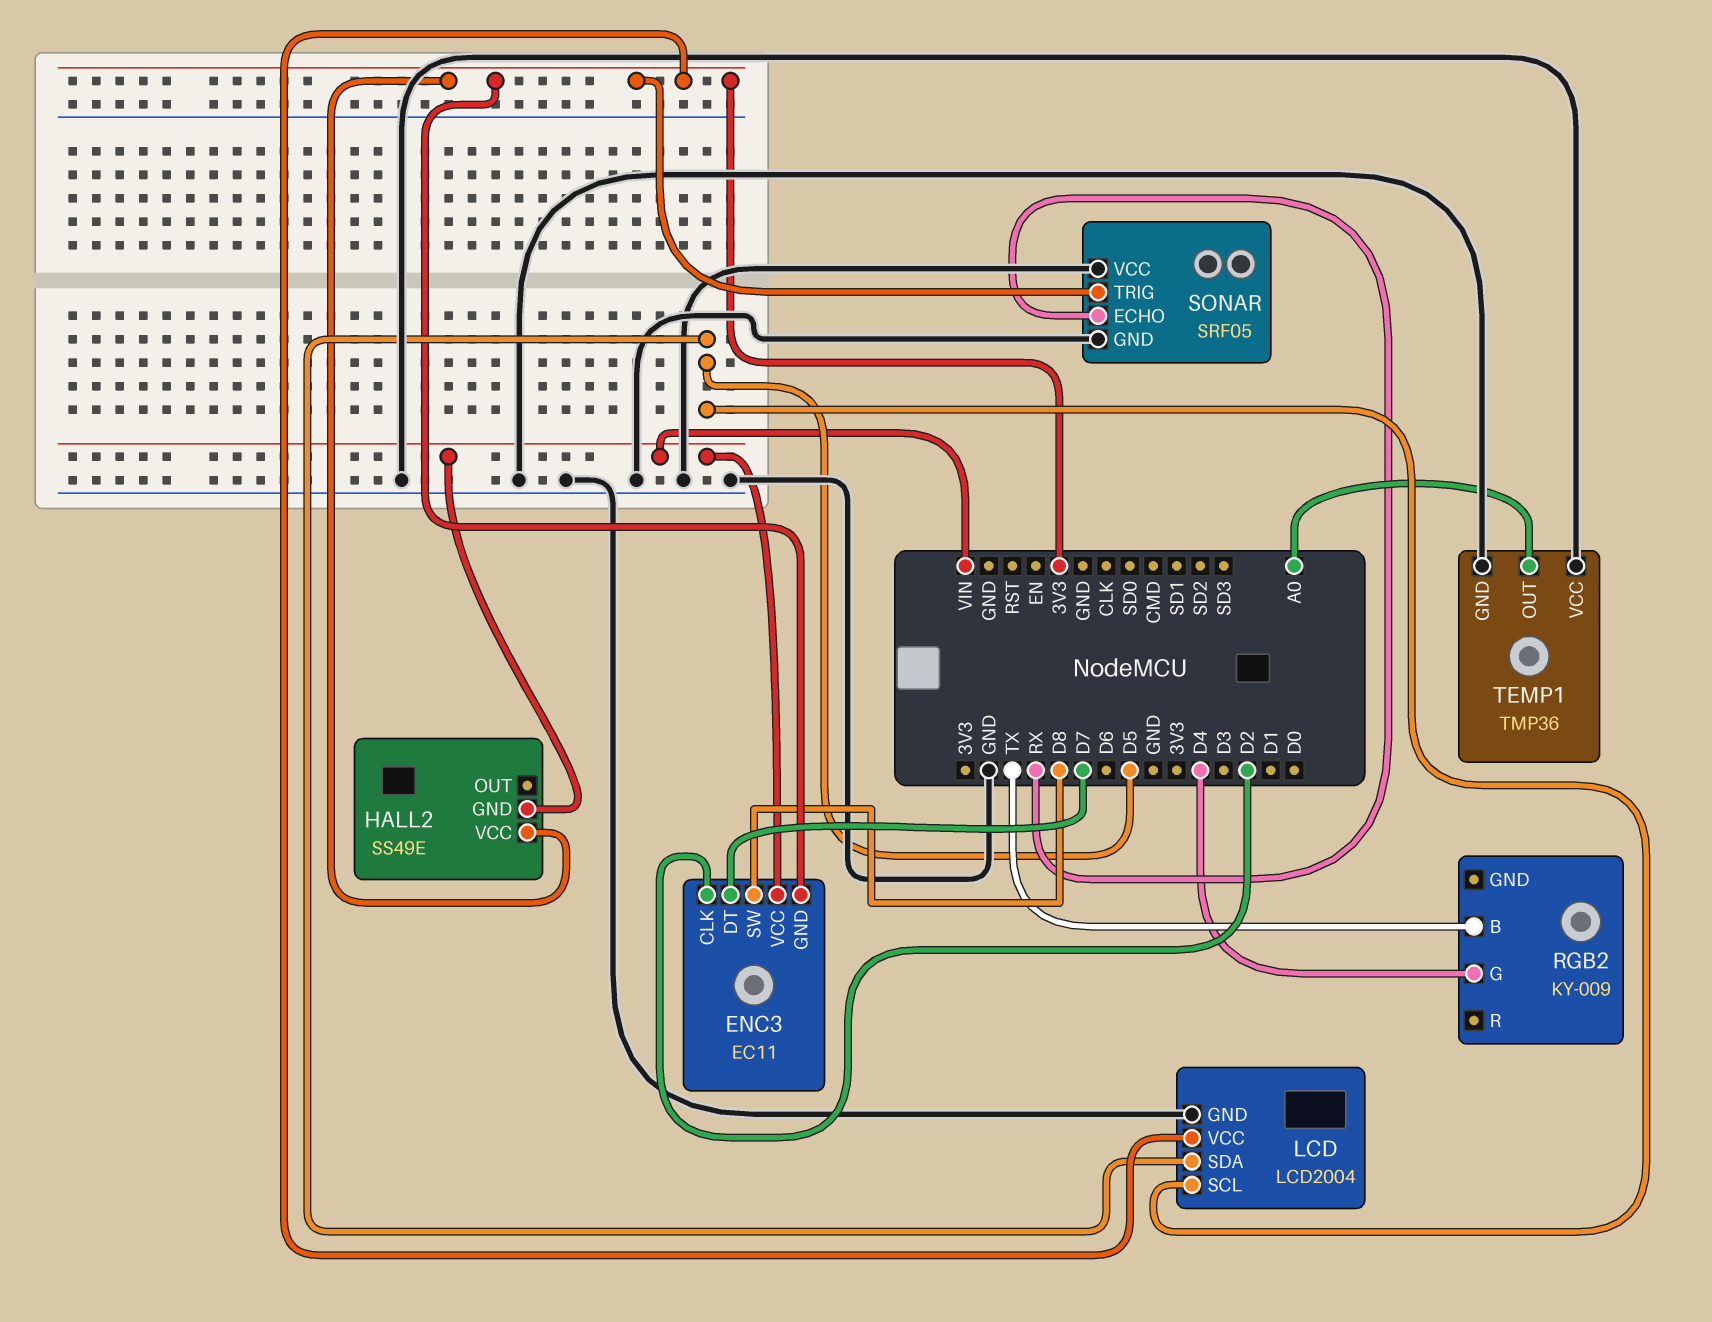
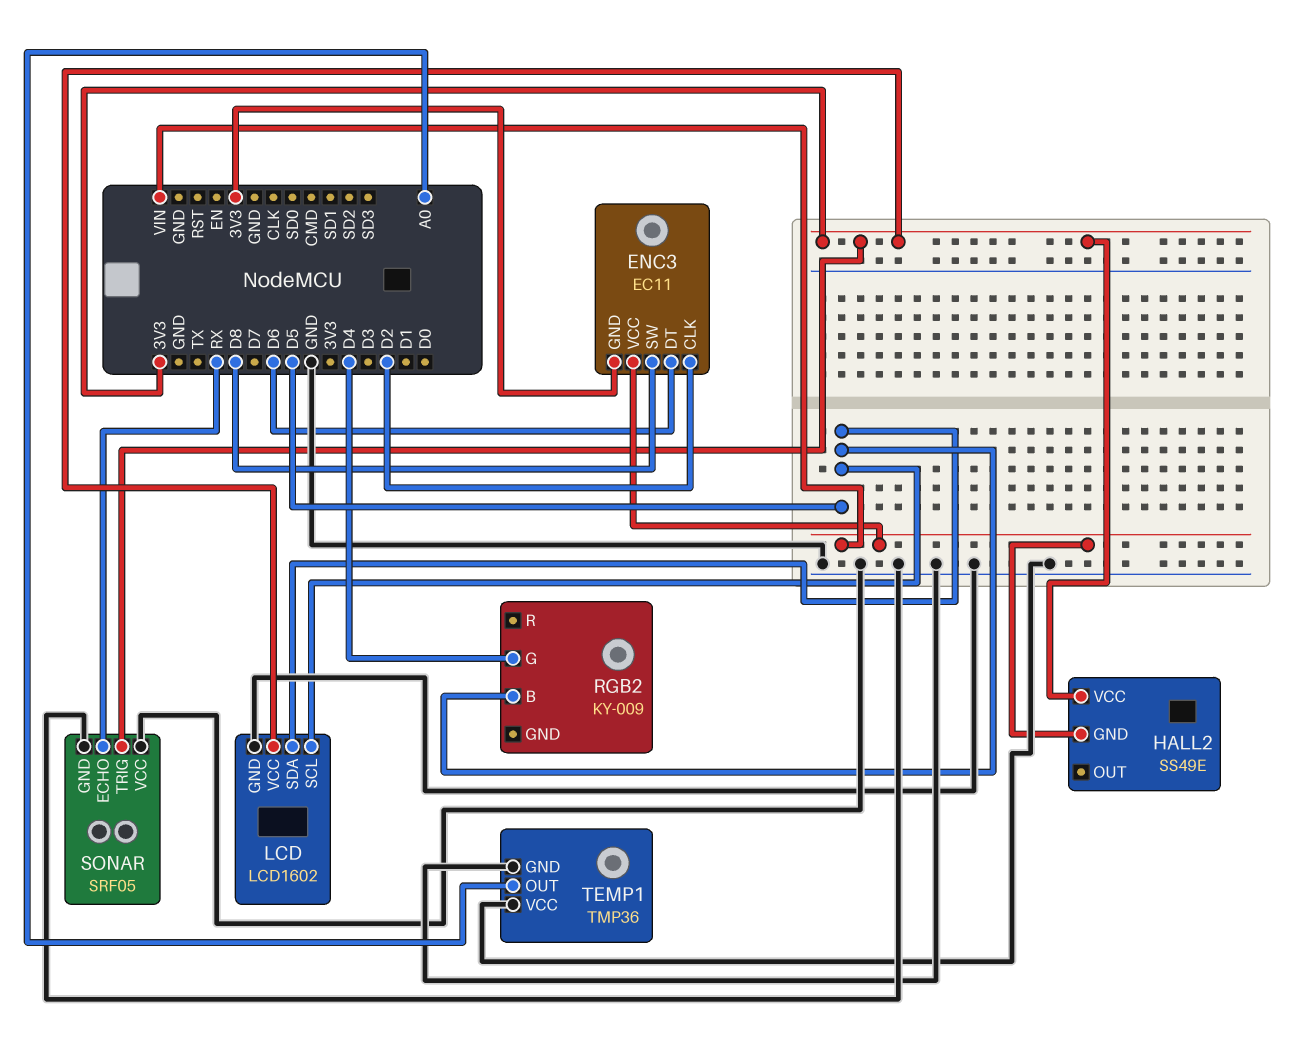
ENC3 pin DT: D7 -> D6
LCD: LCD2004 -> LCD1602
RGB2 pin B: TX -> D5

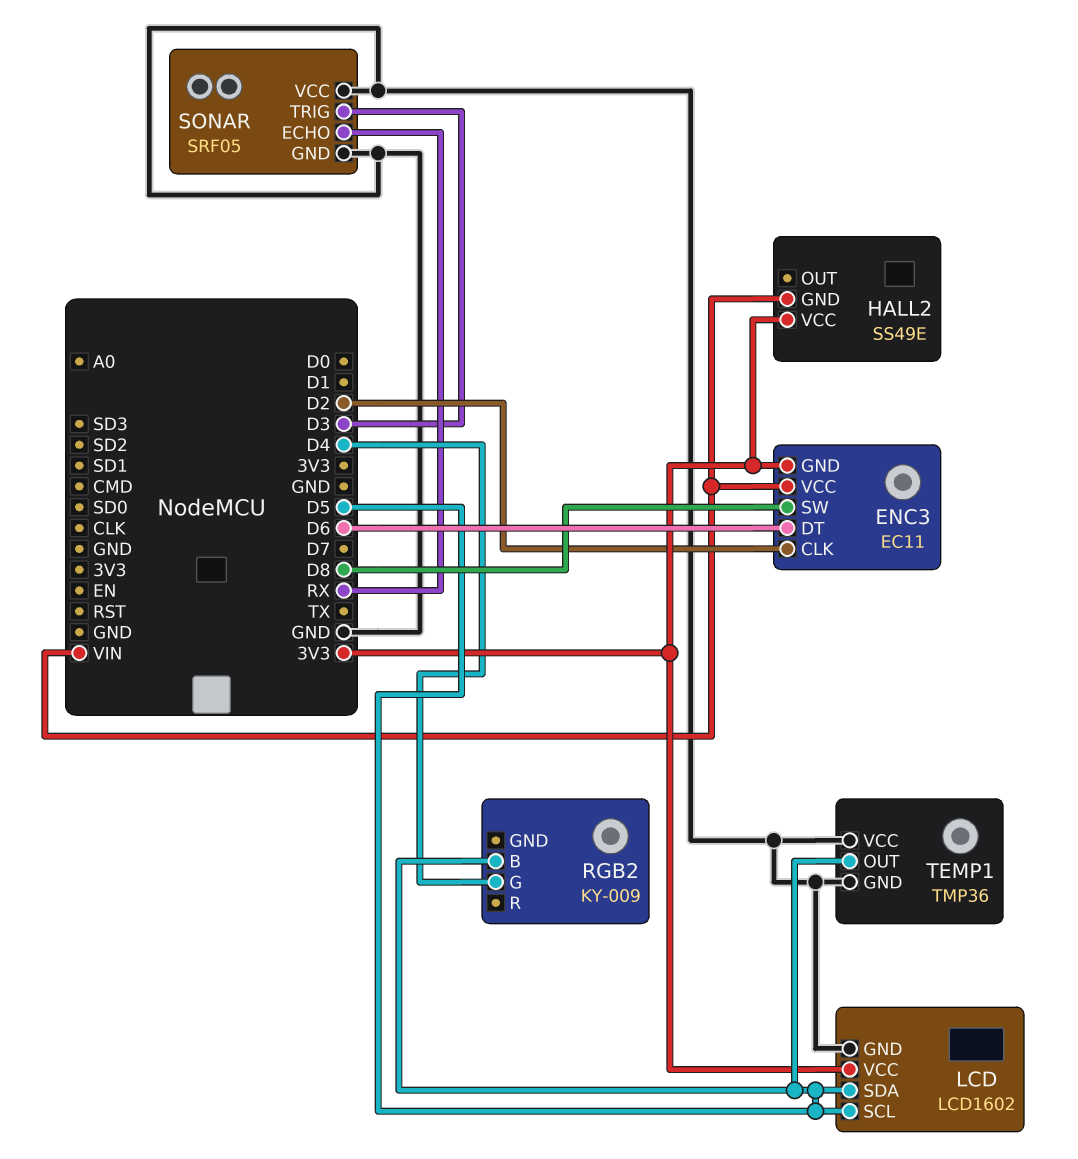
SONAR pin TRIG: 3V3 -> D3
TEMP1 pin OUT: A0 -> D5

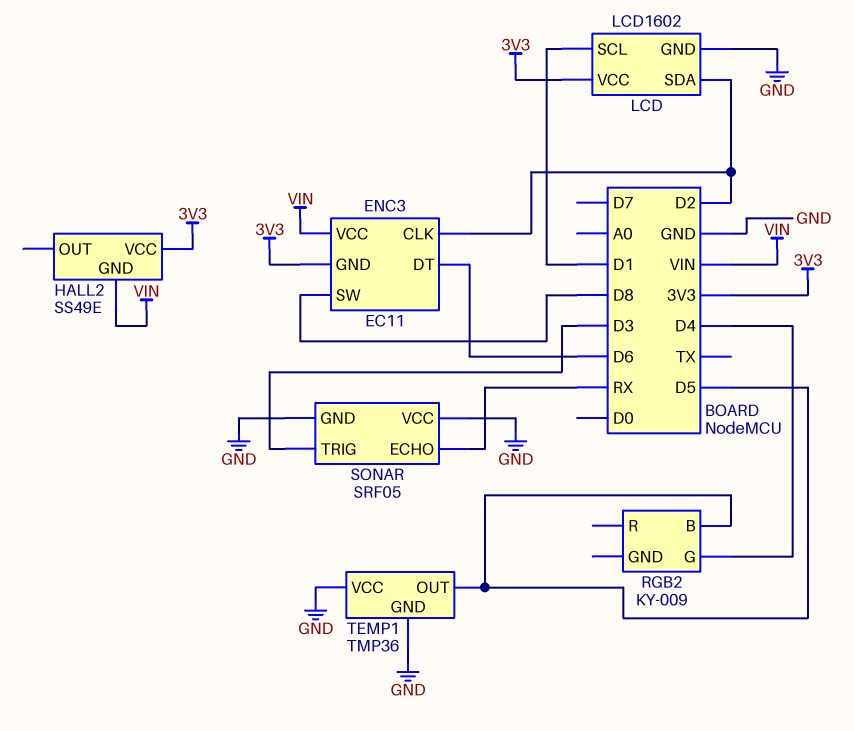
LCD pin SCL: D5 -> D1
LCD pin SDA: D5 -> D2

